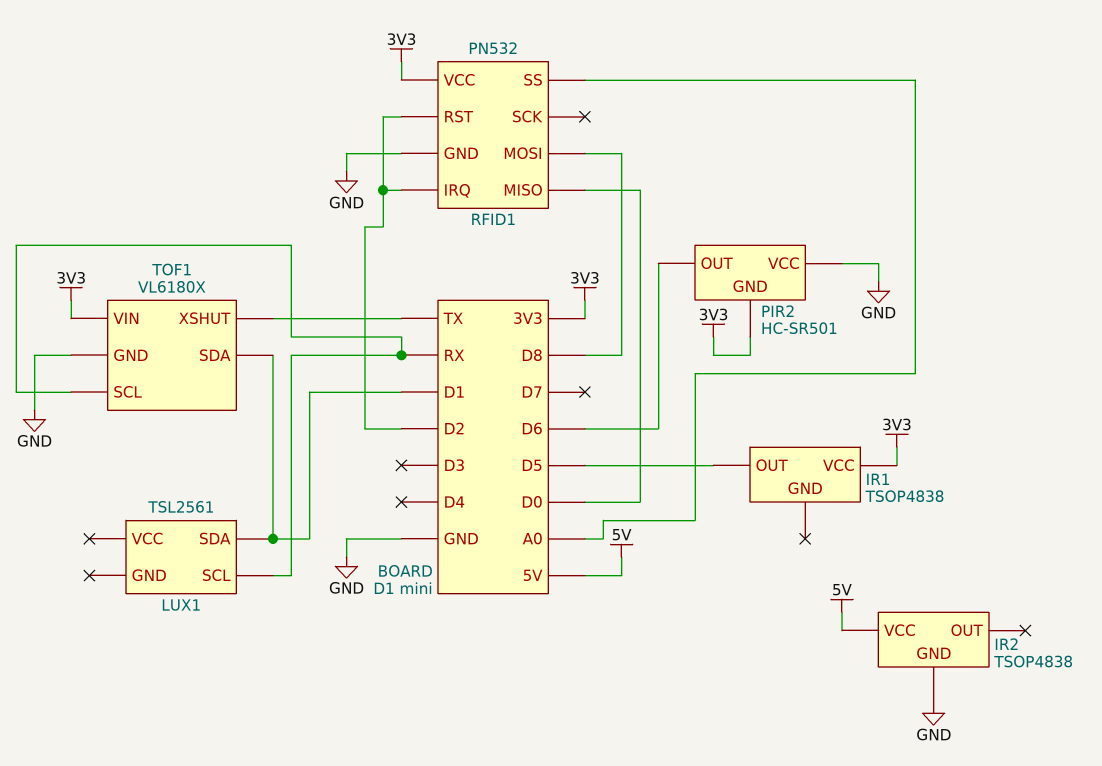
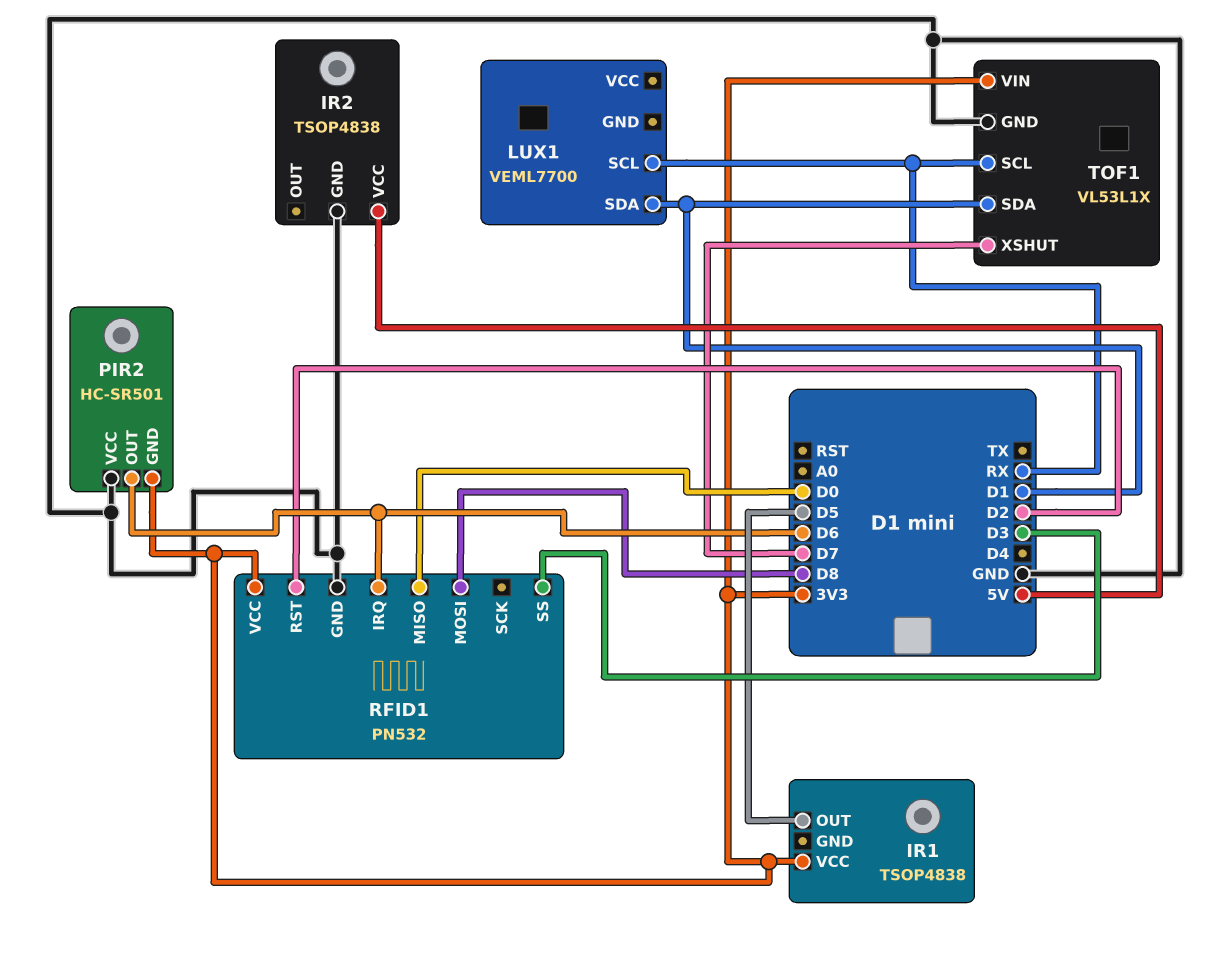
LUX1: TSL2561 -> VEML7700
RFID1 pin IRQ: D2 -> D6
RFID1 pin SS: A0 -> D3
TOF1: VL6180X -> VL53L1X
TOF1 pin XSHUT: TX -> D7

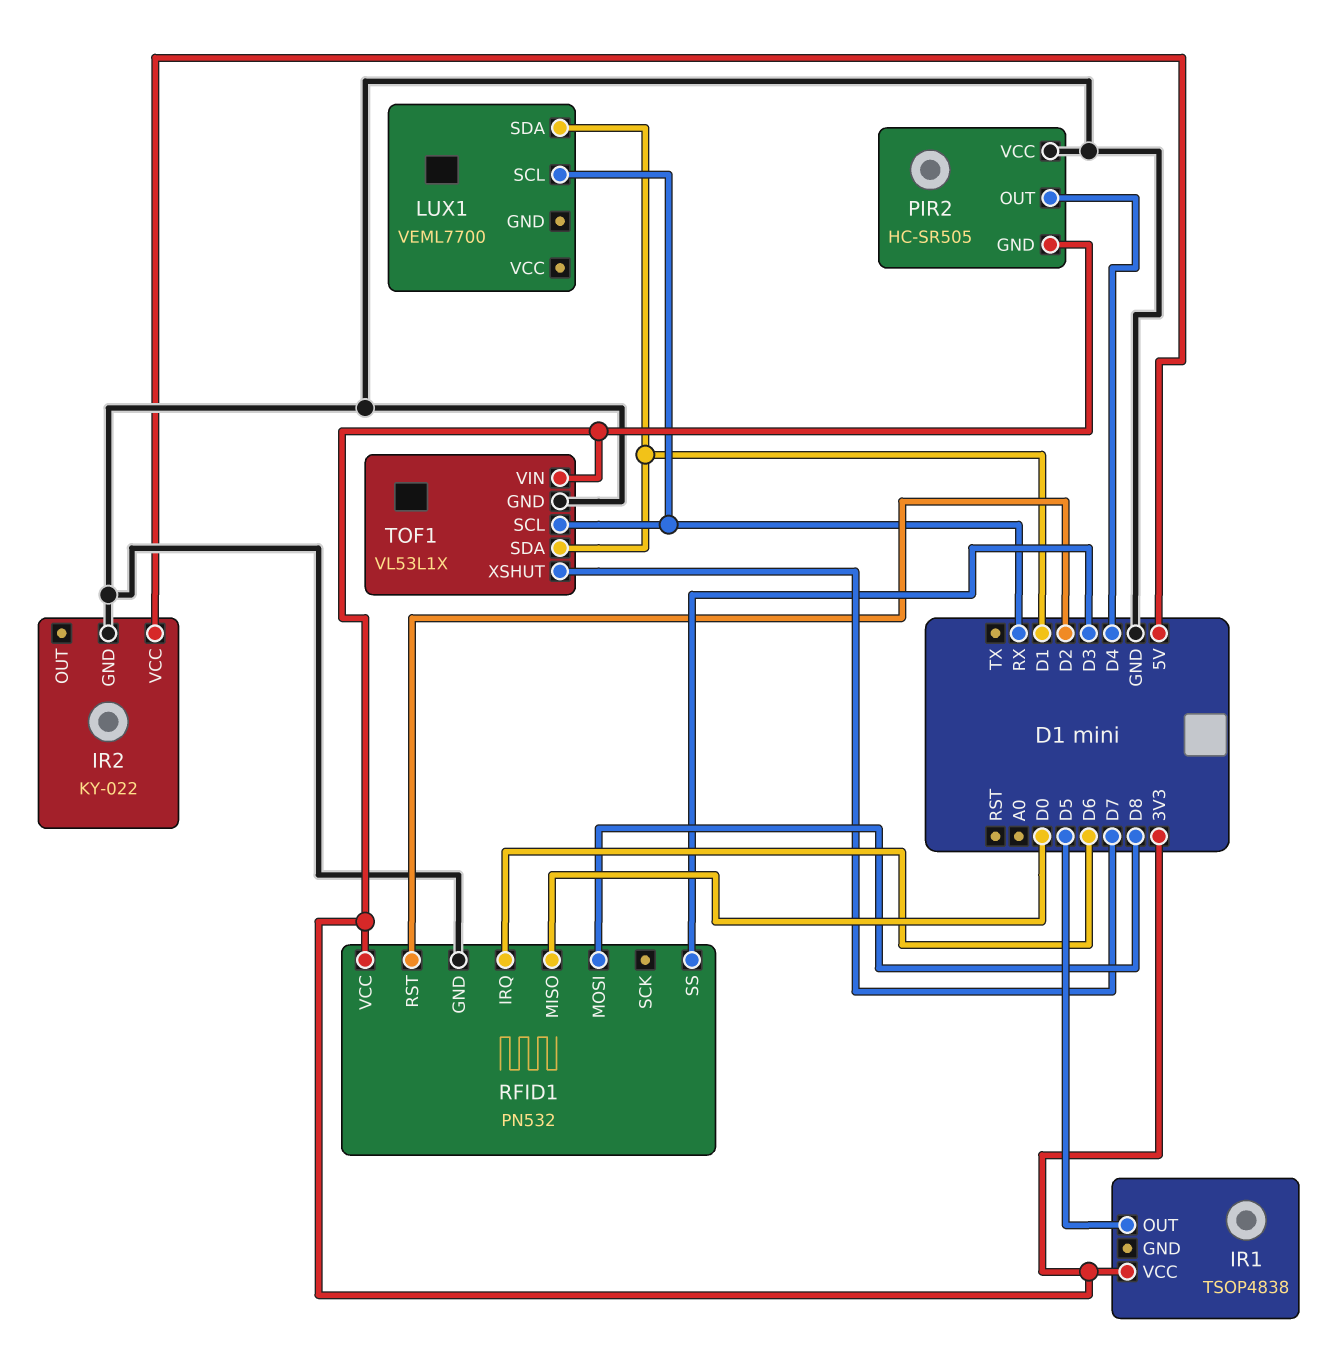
IR2: TSOP4838 -> KY-022
PIR2: HC-SR501 -> HC-SR505
PIR2 pin OUT: D6 -> D4

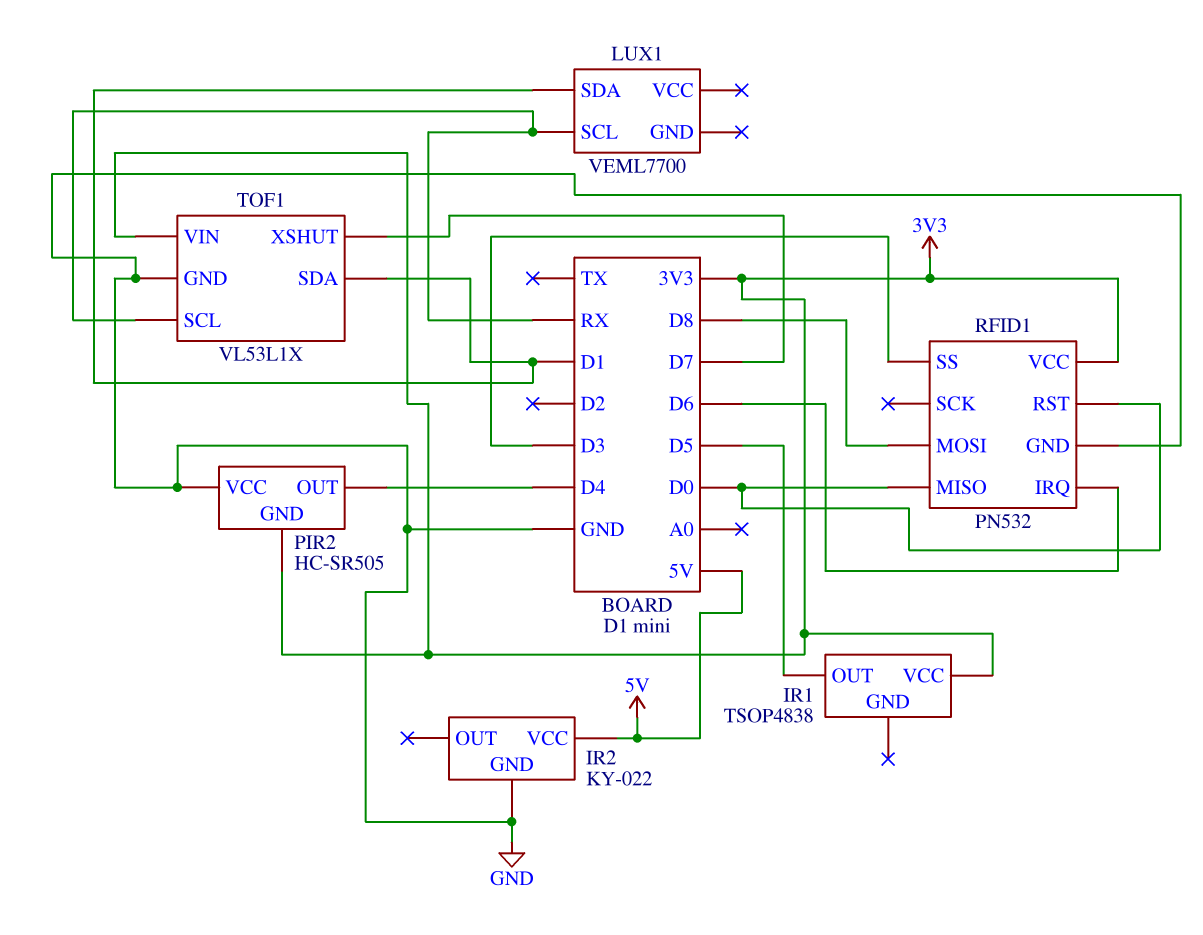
RFID1 pin RST: D2 -> D0

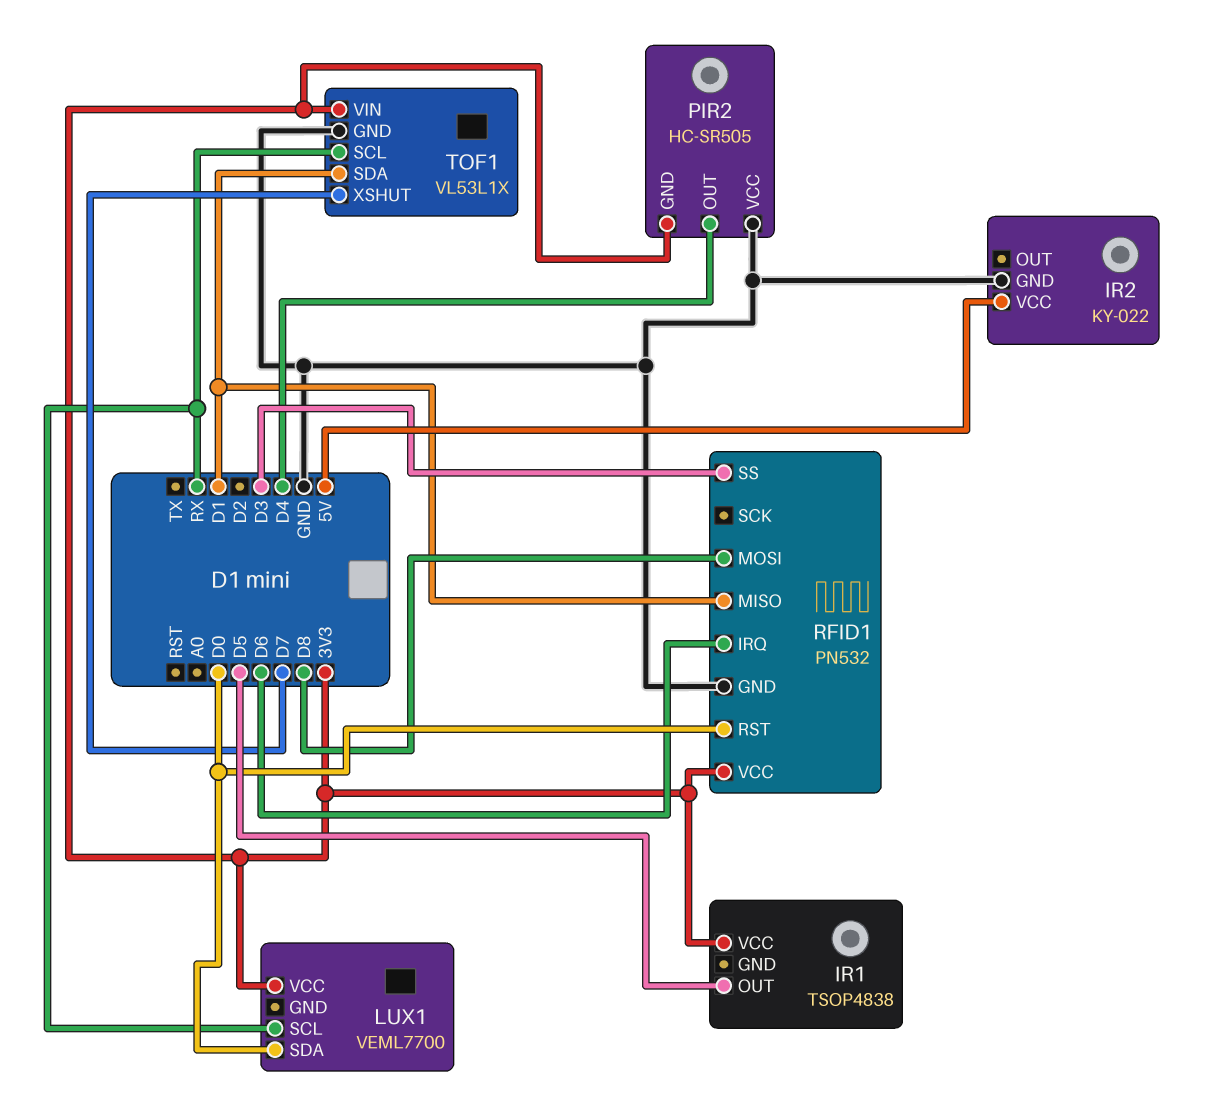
LUX1 pin SDA: D1 -> D0
LUX1 pin VCC: none -> 3V3
RFID1 pin MISO: D0 -> D1

